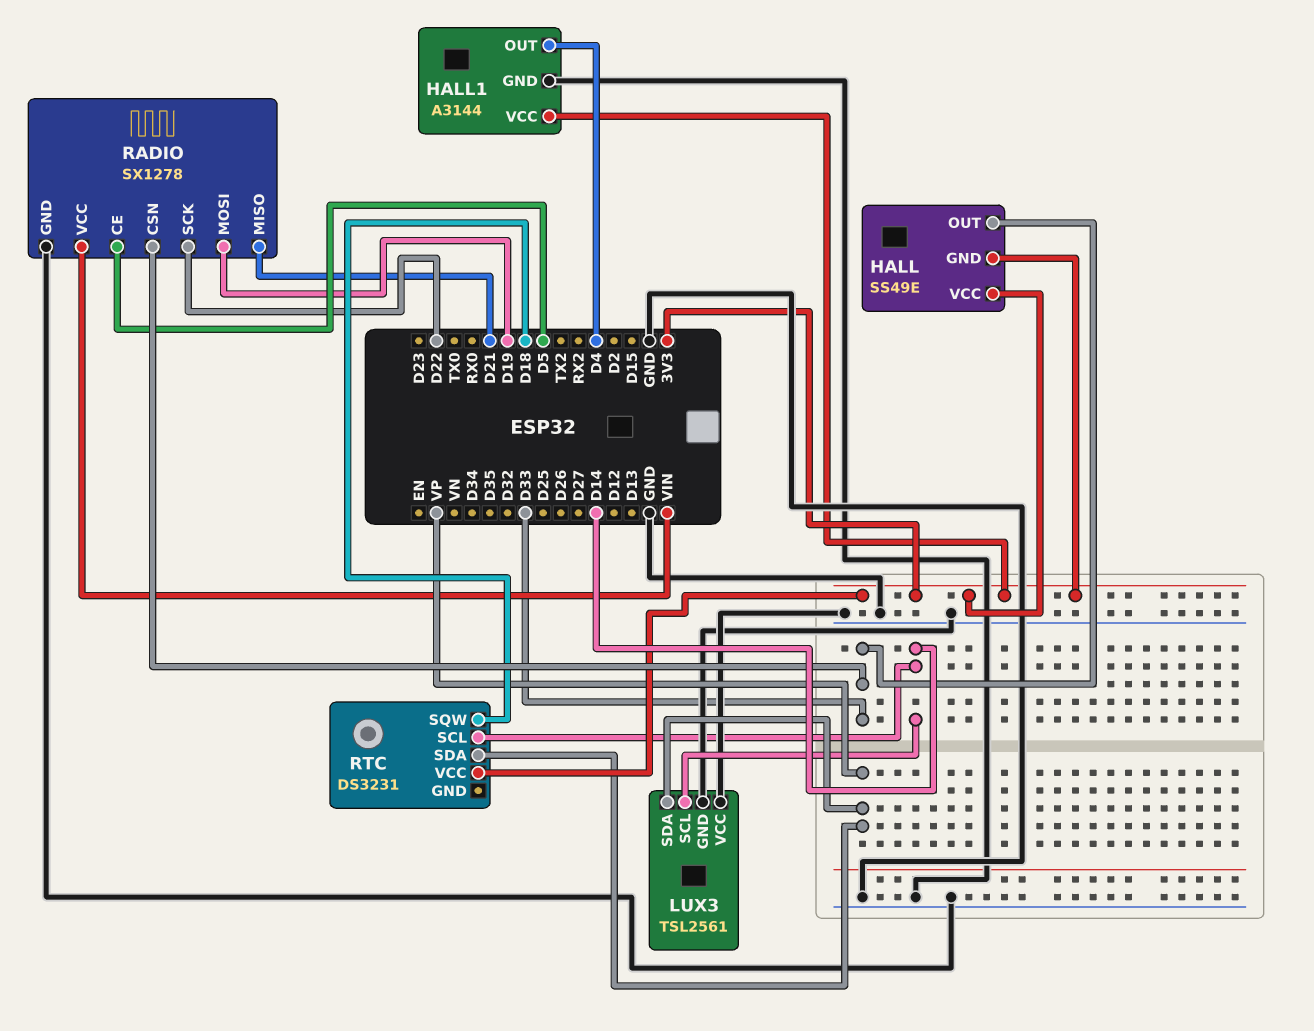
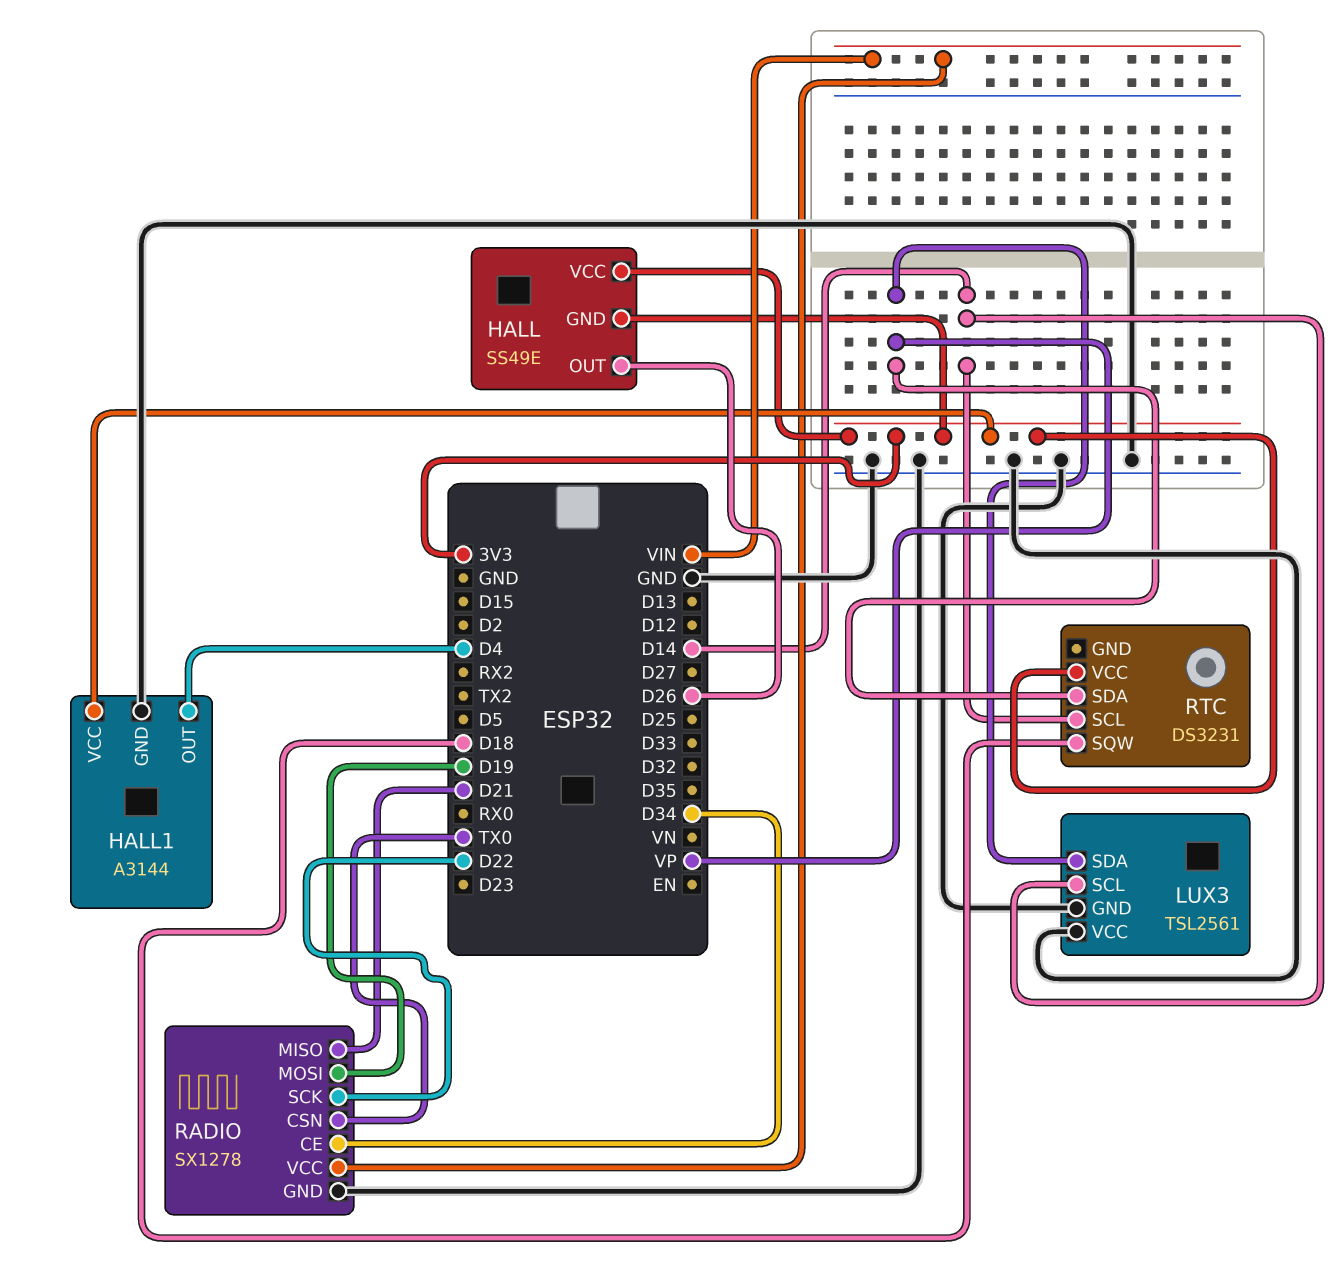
HALL pin OUT: D33 -> D26
RADIO pin CE: D5 -> D34
RADIO pin CSN: D33 -> TX0

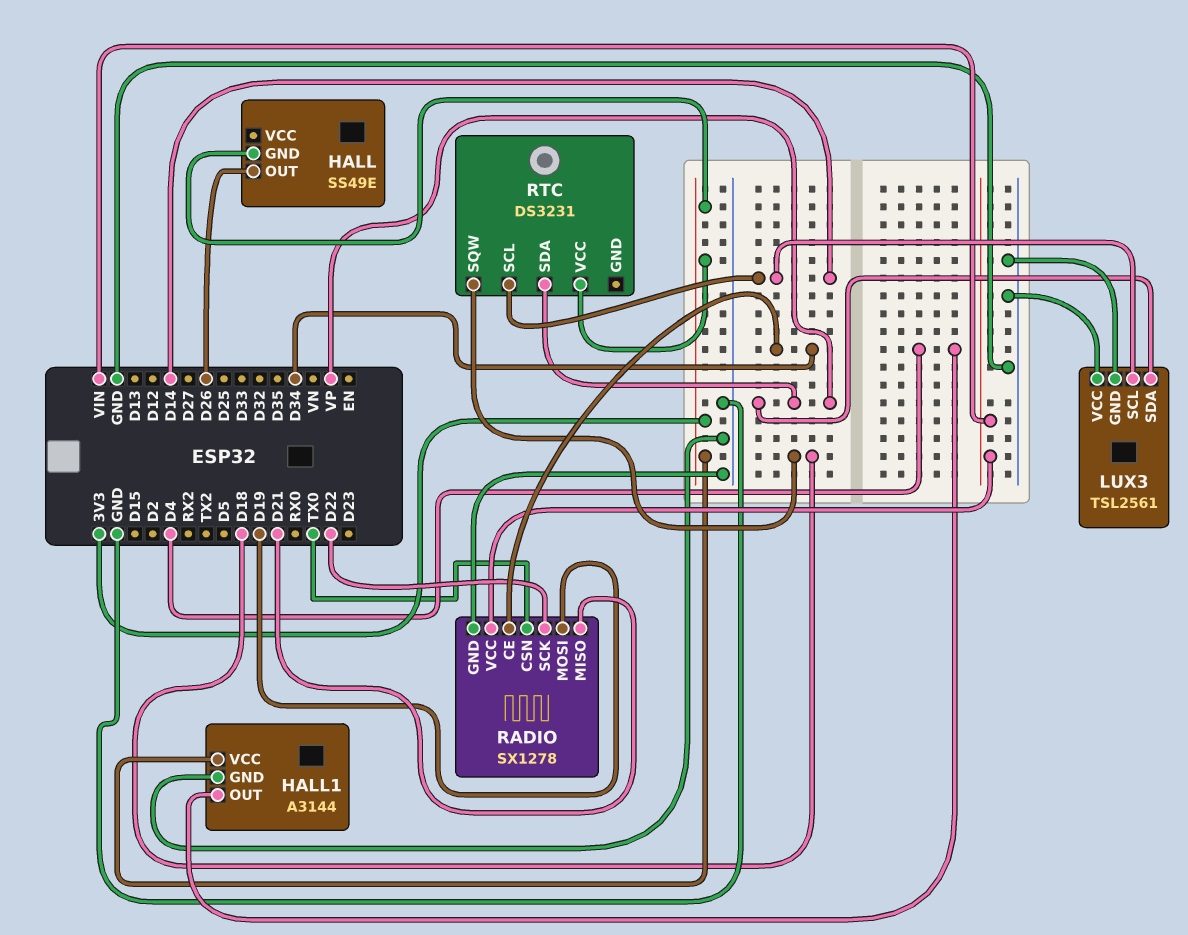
HALL pin VCC: 3V3 -> none

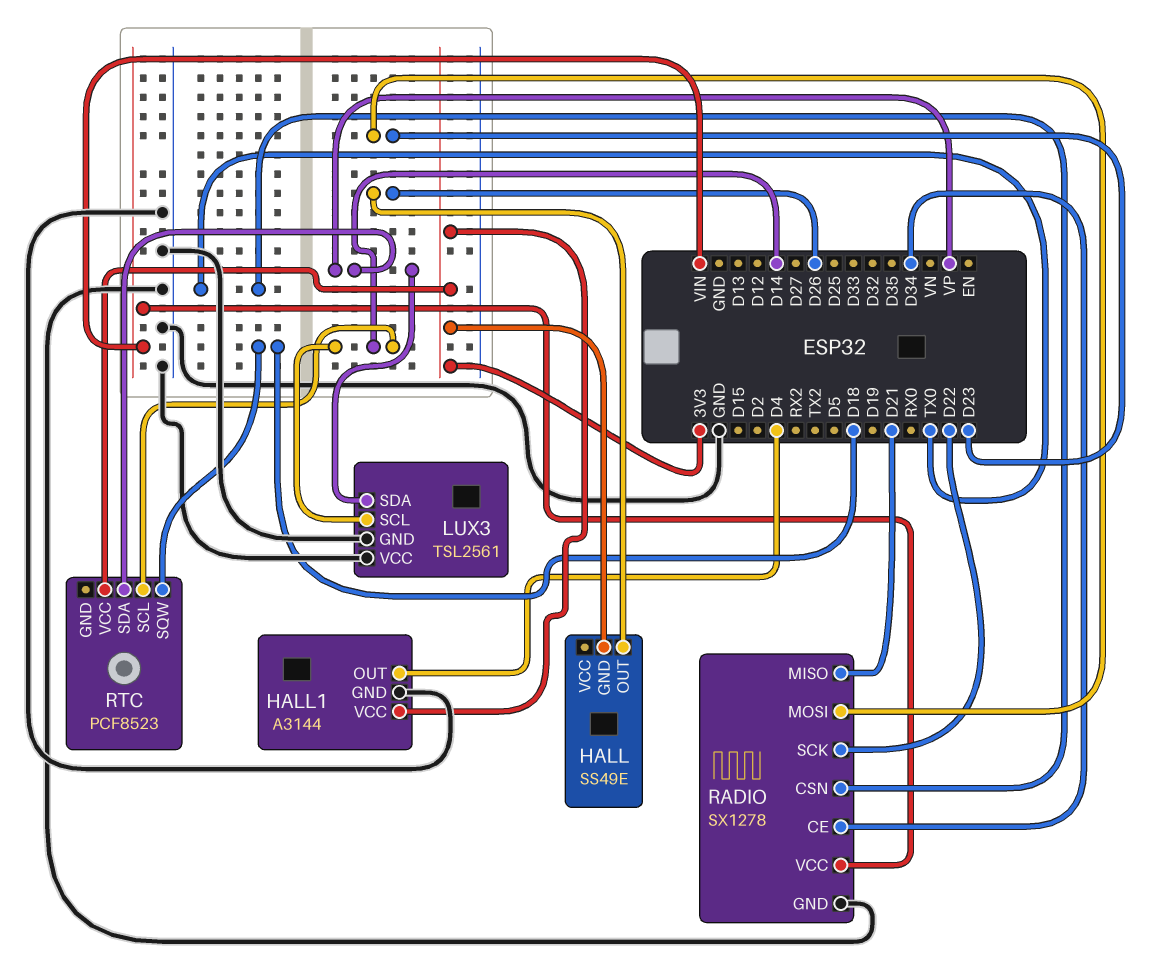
RADIO pin MOSI: D19 -> D23
RTC: DS3231 -> PCF8523

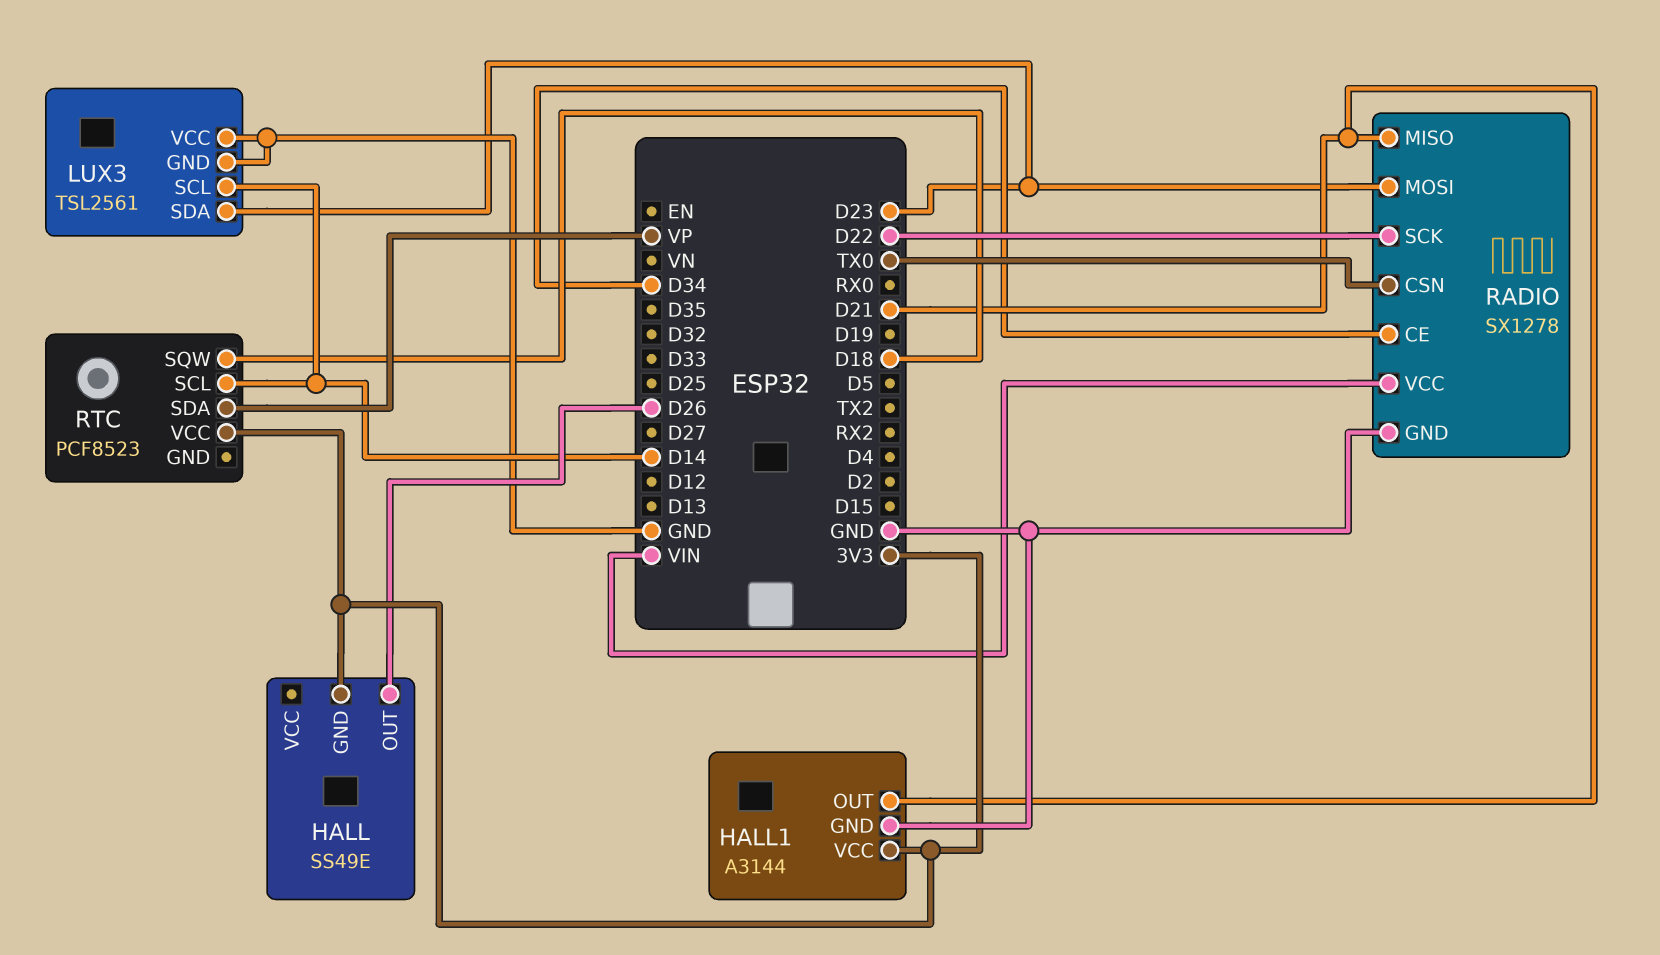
HALL1 pin OUT: D4 -> D21
LUX3 pin SDA: VP -> D23

